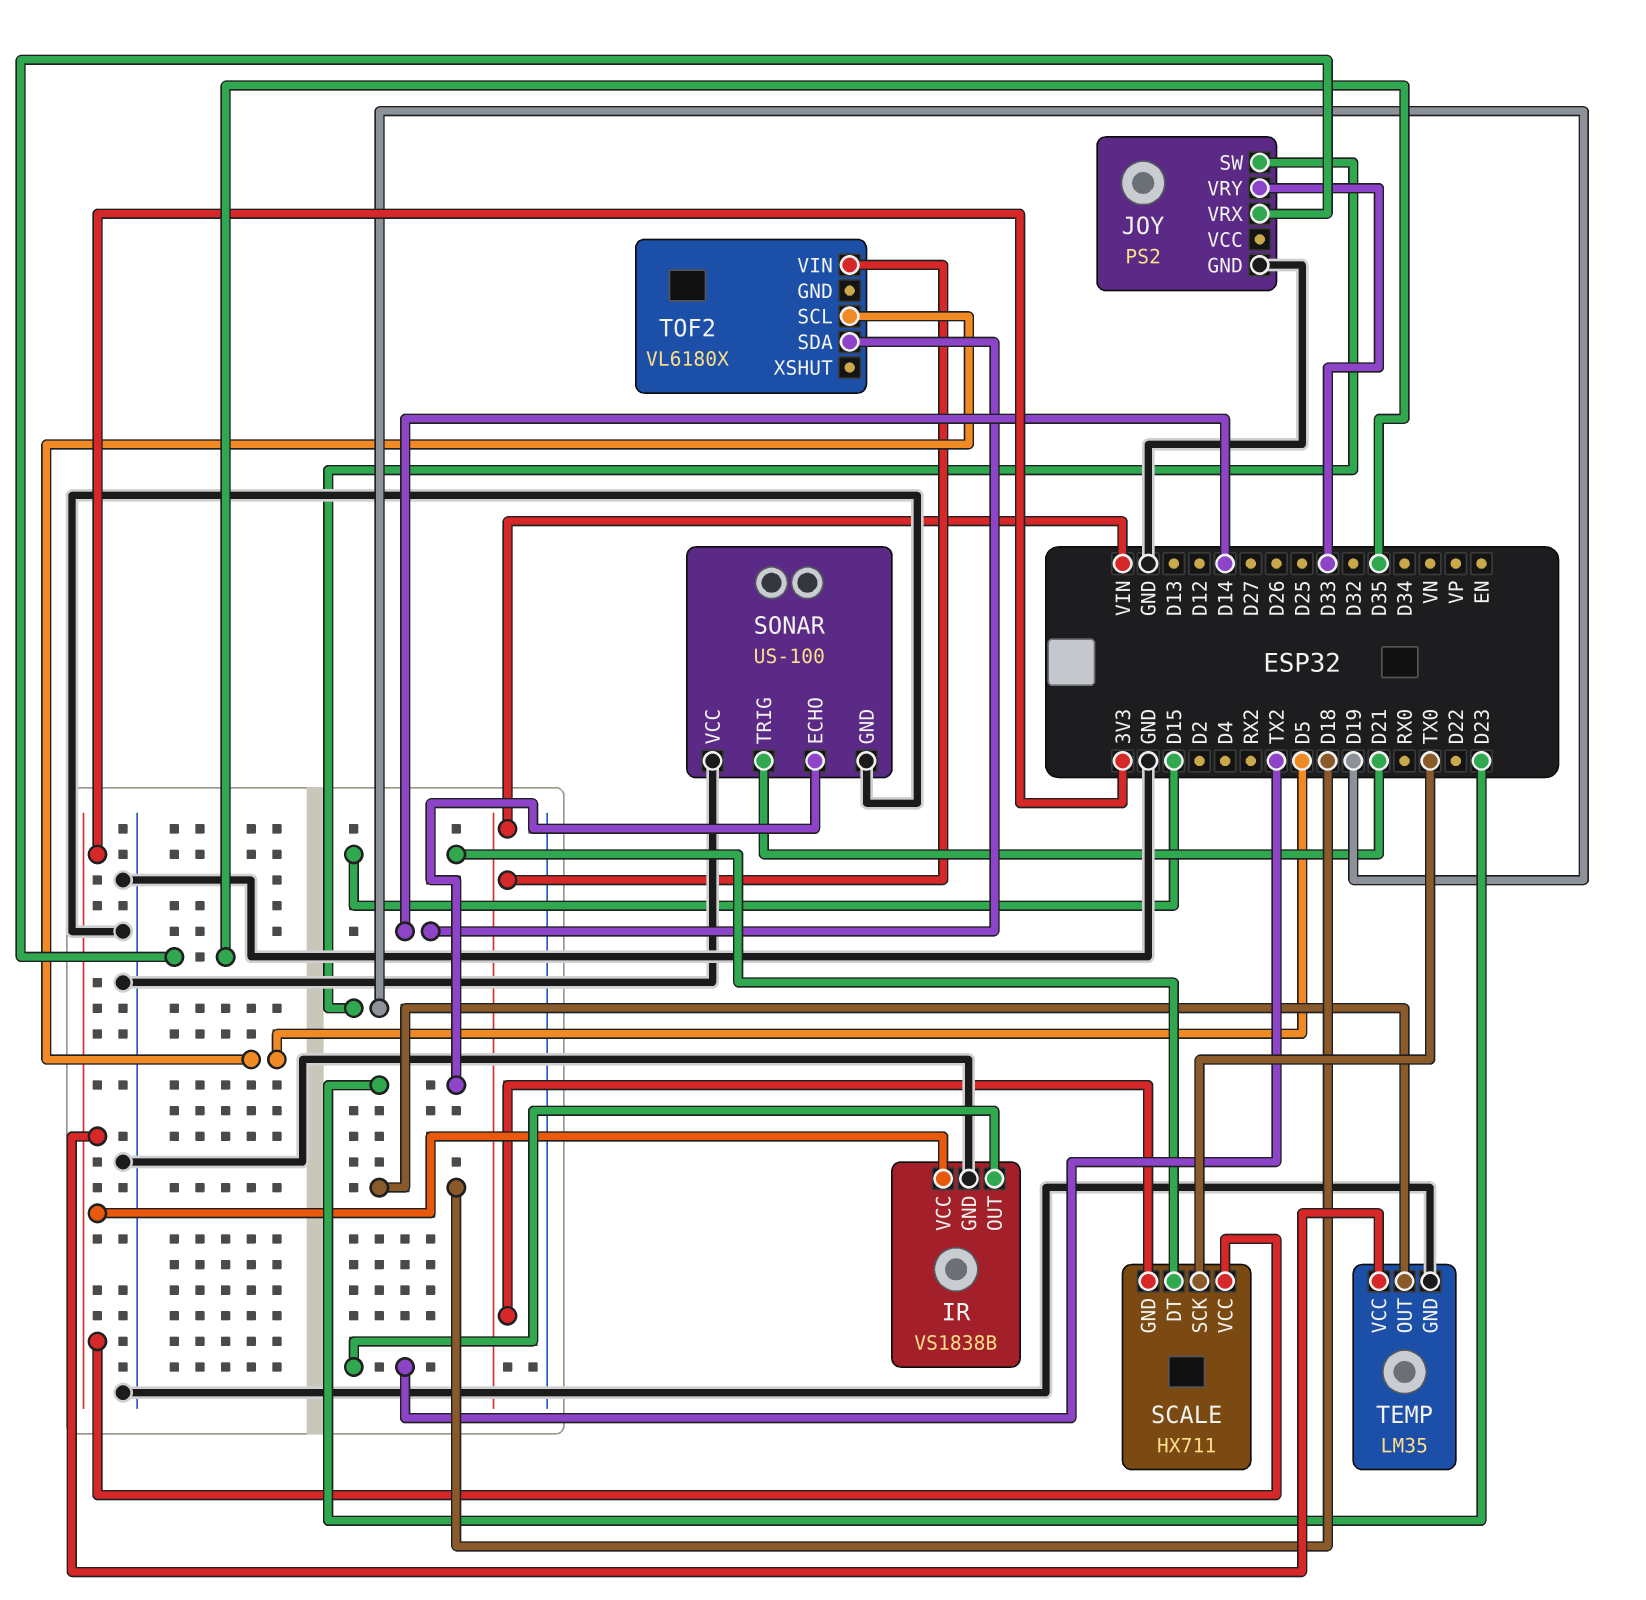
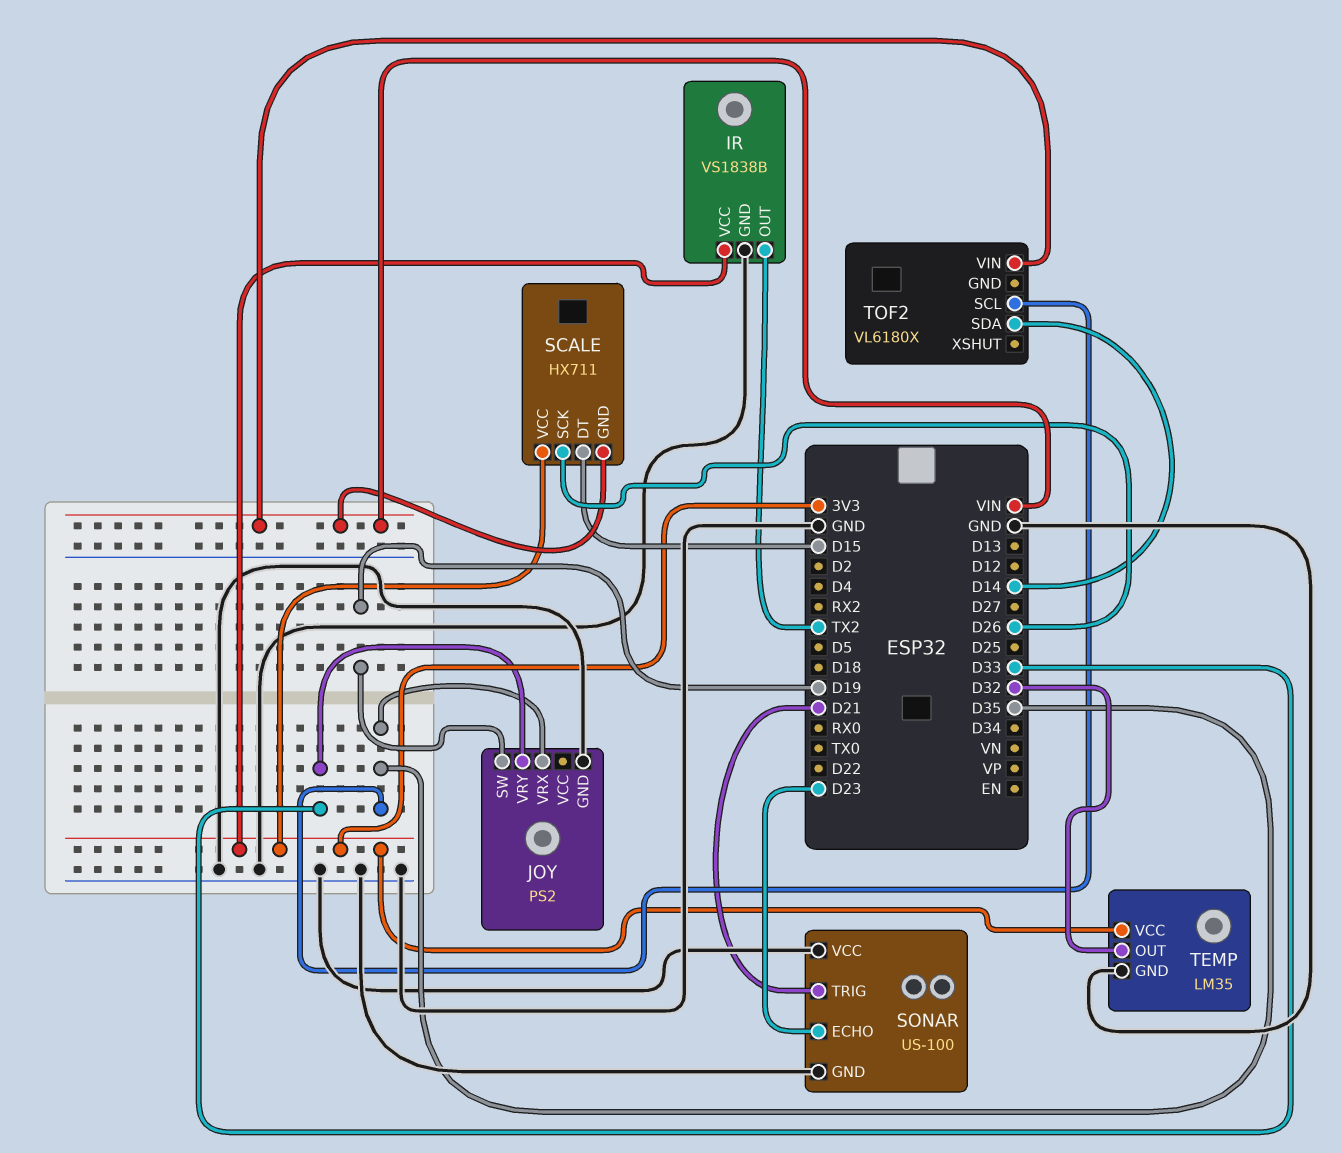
SCALE pin SCK: TX0 -> D26
TEMP pin OUT: D18 -> D32
TOF2 pin SCL: D5 -> D35

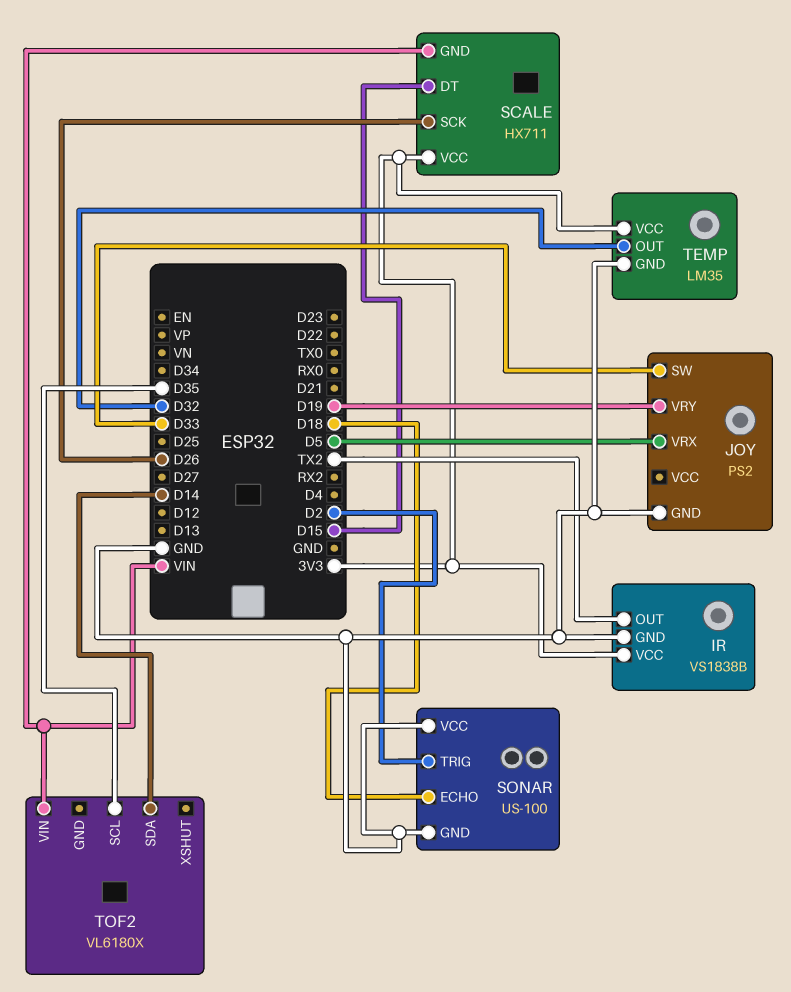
JOY pin SW: D19 -> D33
JOY pin VRX: D35 -> D5
JOY pin VRY: D33 -> D19
SONAR pin ECHO: D23 -> D18
SONAR pin TRIG: D21 -> D2

